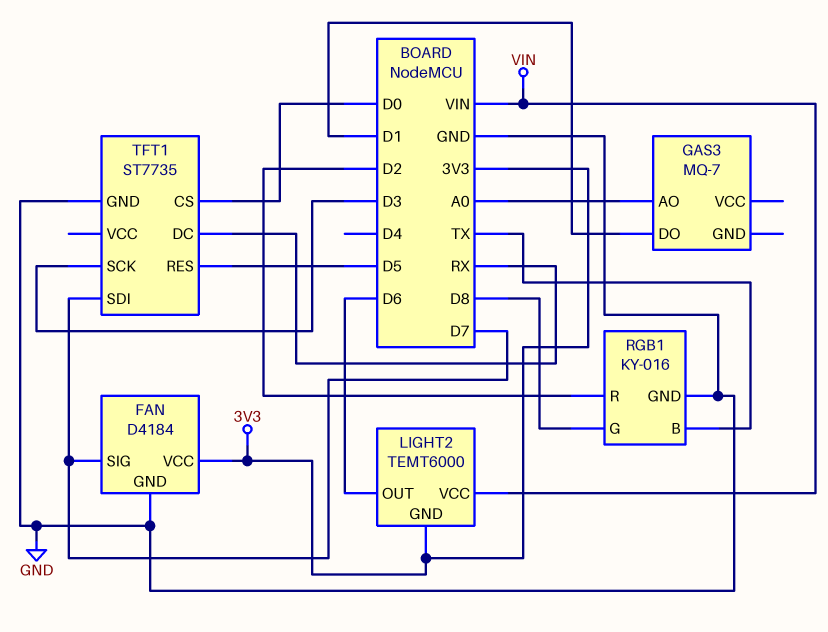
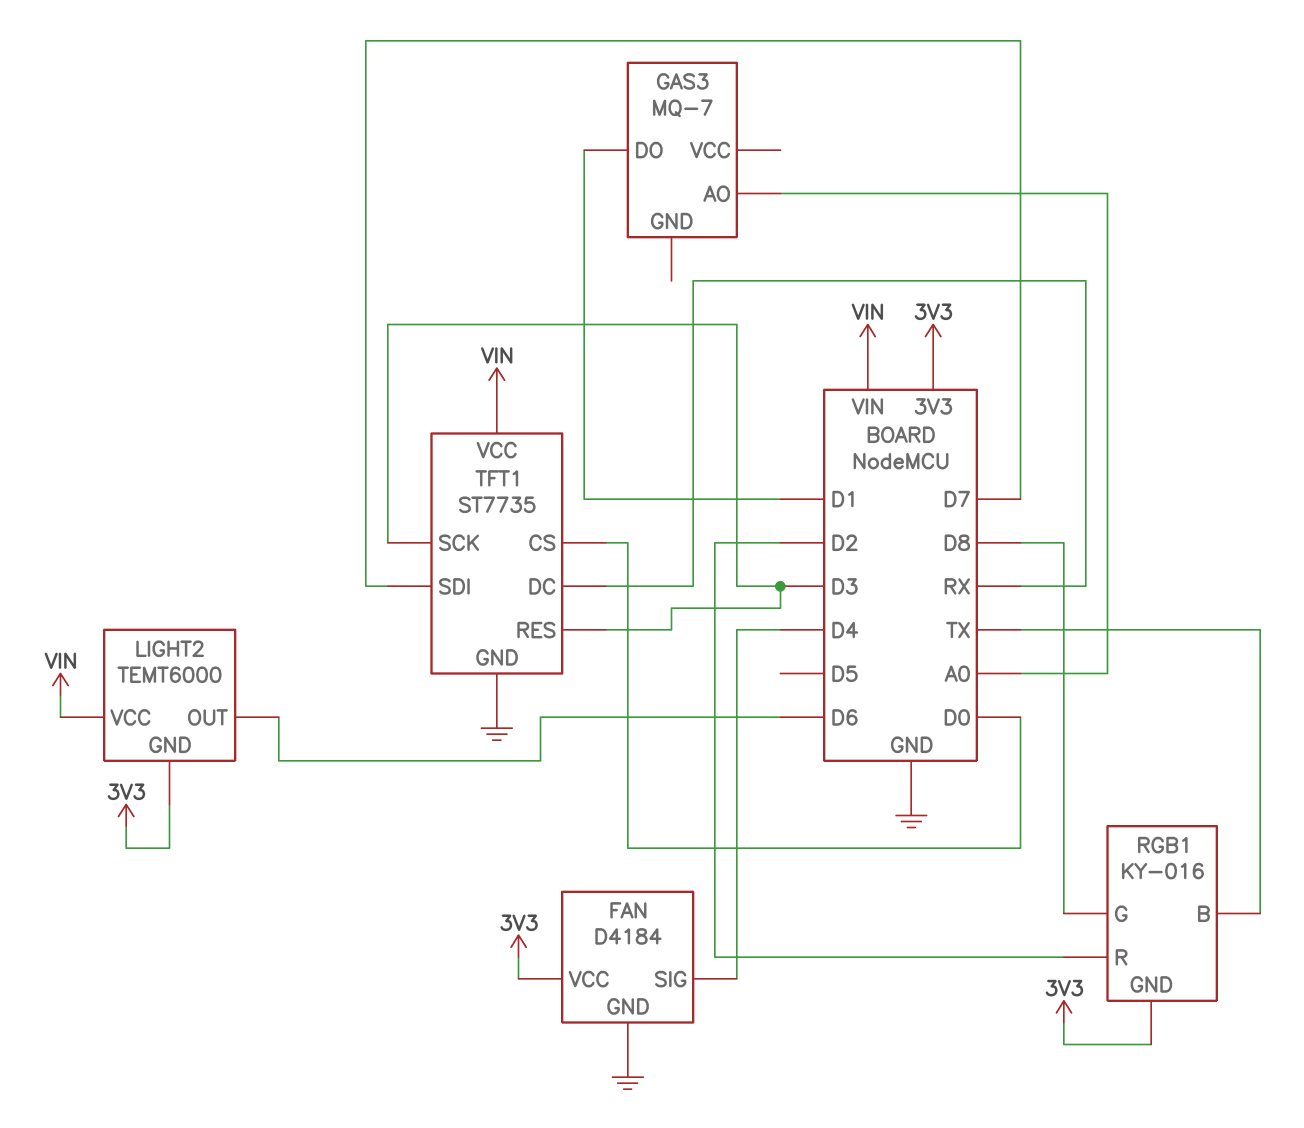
FAN pin SIG: D7 -> D4
RGB1 pin GND: GND -> 3V3
TFT1 pin RES: D5 -> D3
TFT1 pin VCC: none -> VIN

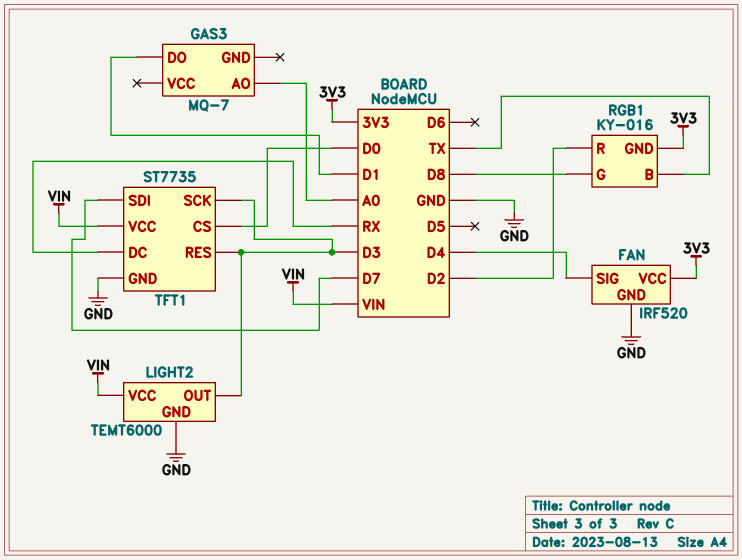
FAN: D4184 -> IRF520
LIGHT2 pin GND: 3V3 -> GND
LIGHT2 pin OUT: D6 -> D3

